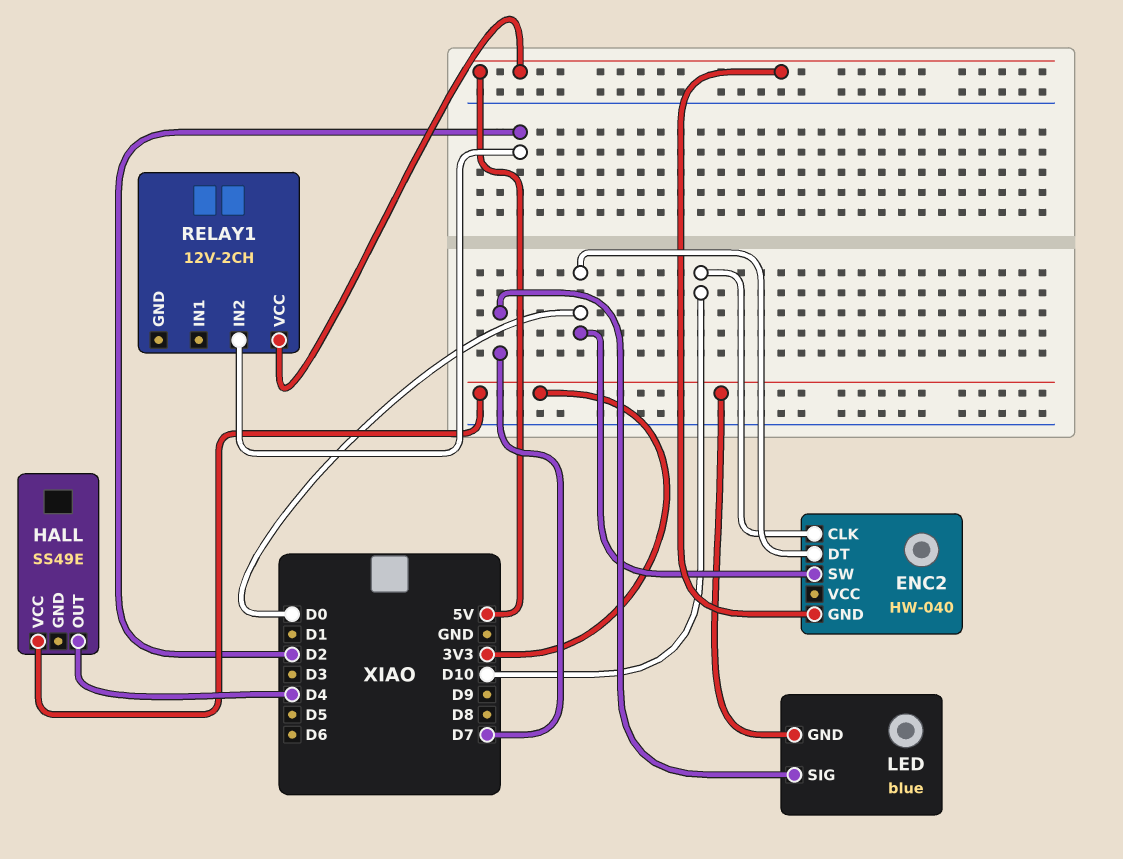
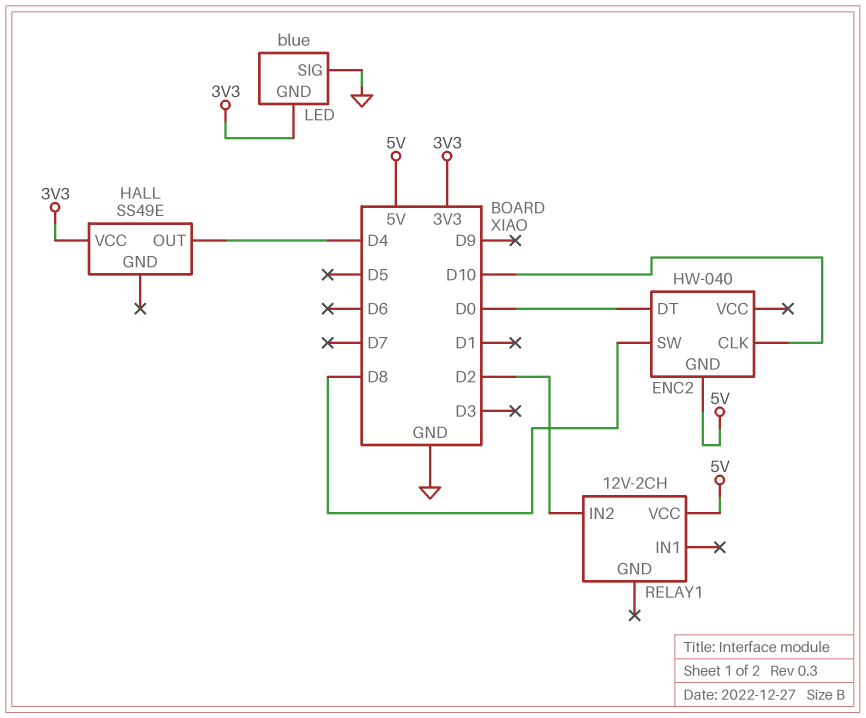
ENC2 pin SW: D0 -> D8
LED pin SIG: D7 -> GND

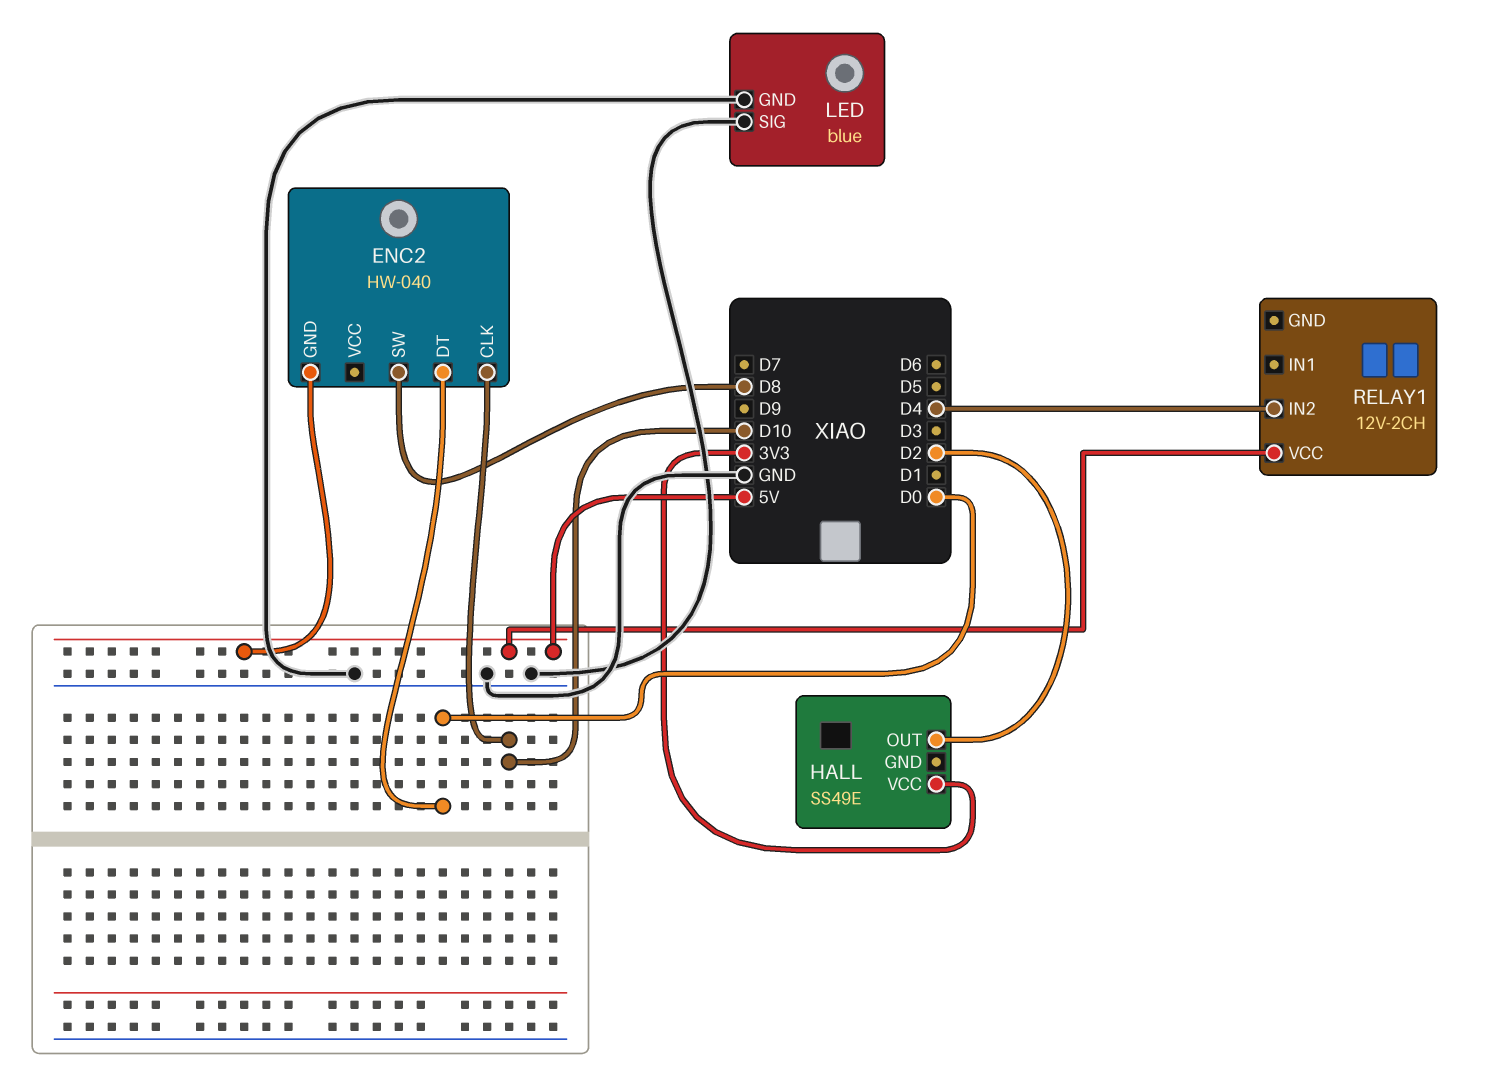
HALL pin OUT: D4 -> D2
LED pin GND: 3V3 -> GND
RELAY1 pin IN2: D2 -> D4

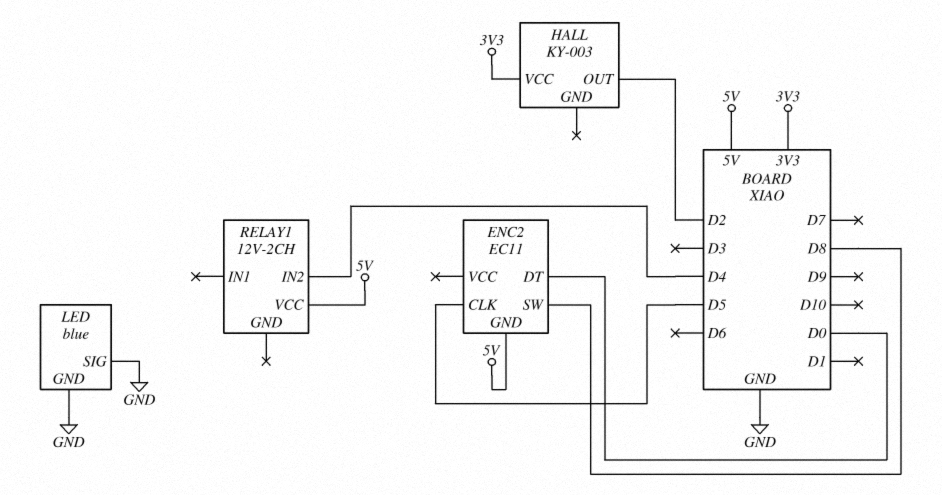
ENC2: HW-040 -> EC11
ENC2 pin CLK: D10 -> D5
HALL: SS49E -> KY-003

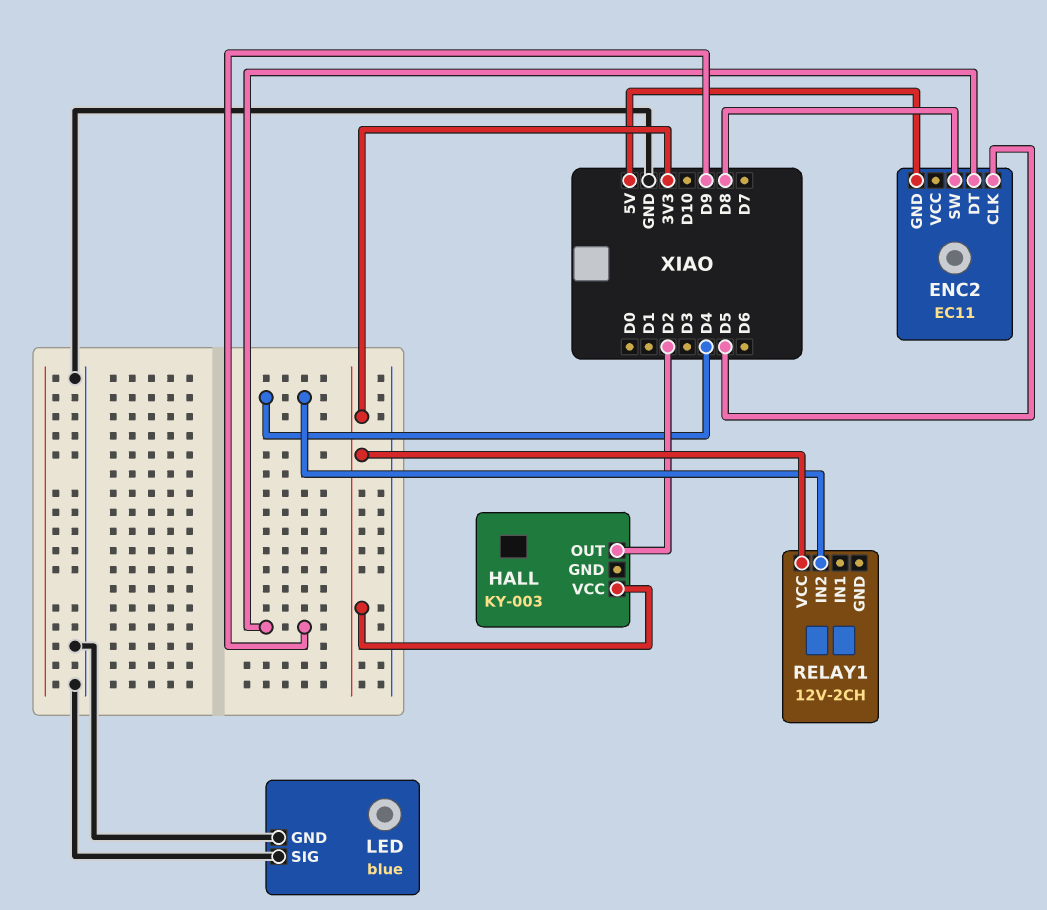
ENC2 pin DT: D0 -> D9
RELAY1 pin VCC: 5V -> 3V3

